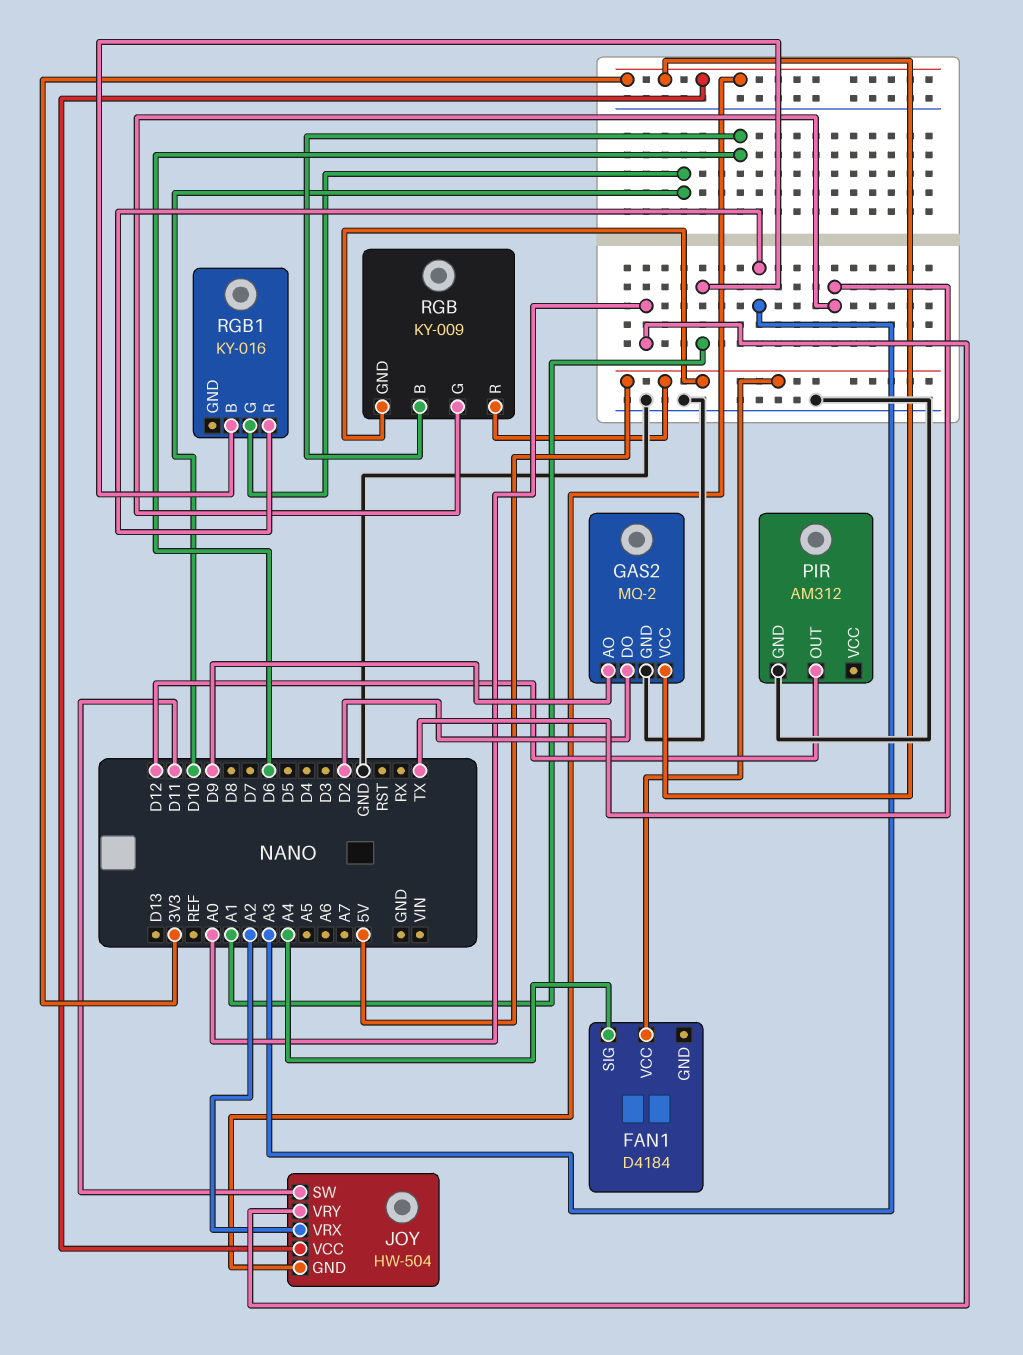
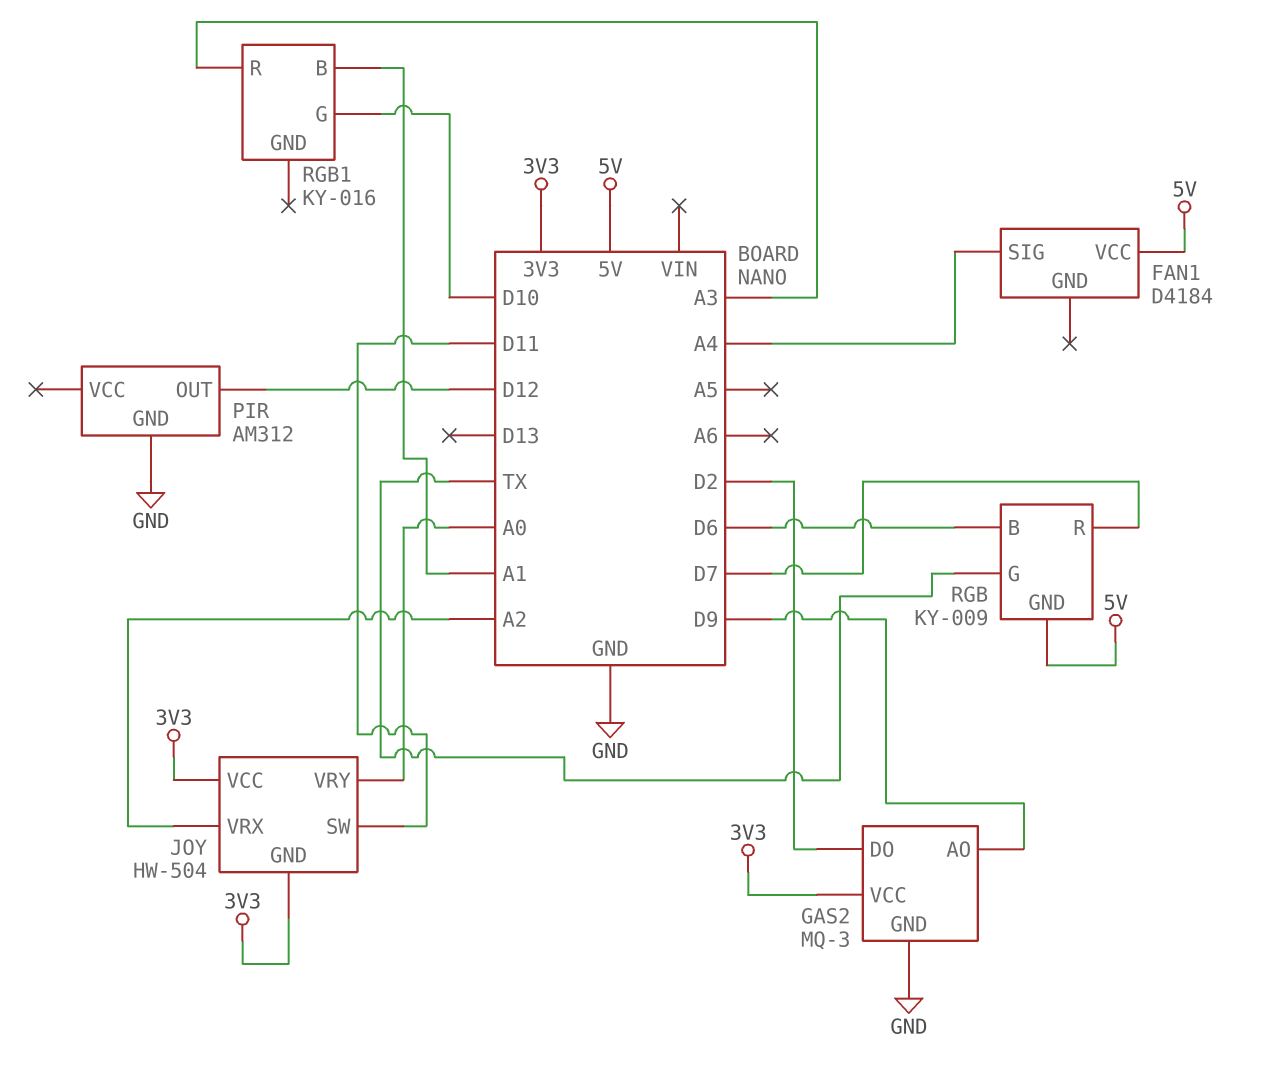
GAS2: MQ-2 -> MQ-3
RGB pin R: 5V -> D7

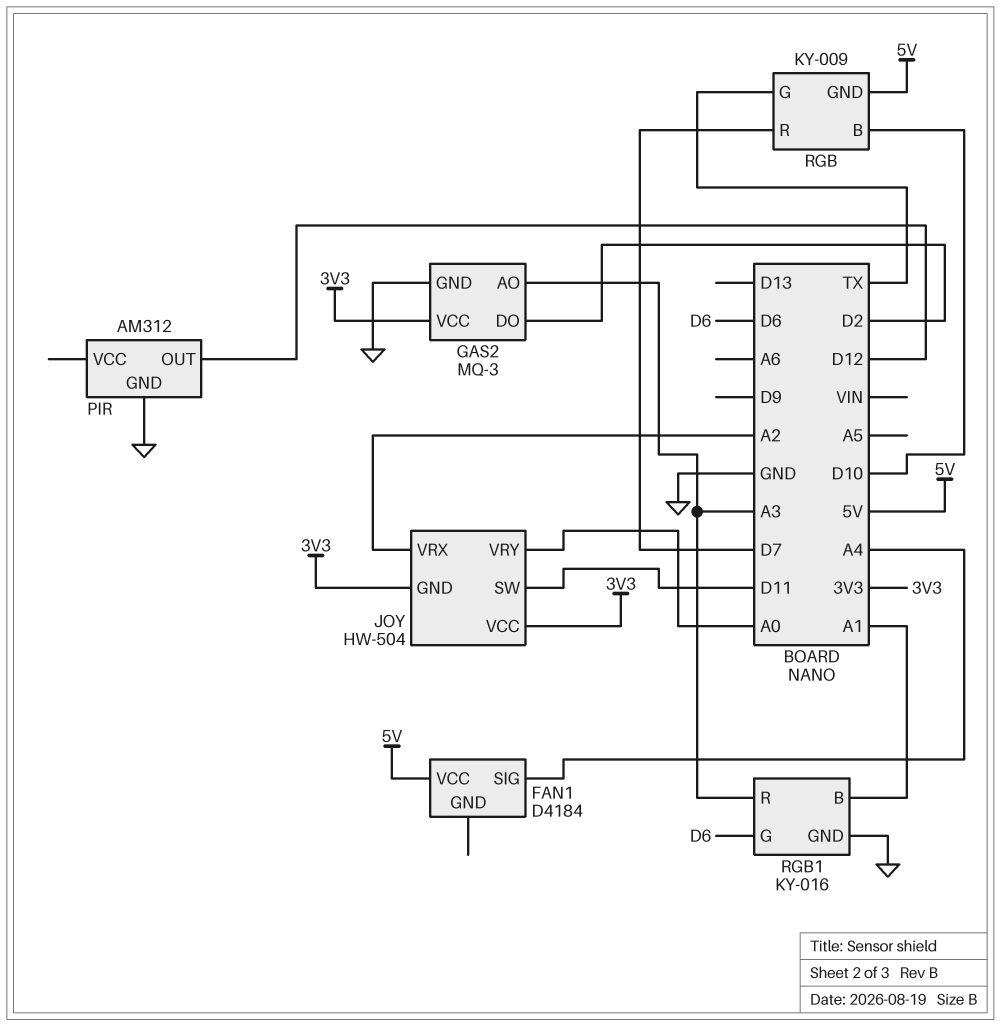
GAS2 pin AO: D9 -> A3
RGB pin B: D6 -> D10
RGB1 pin G: D10 -> D6
RGB1 pin GND: none -> GND

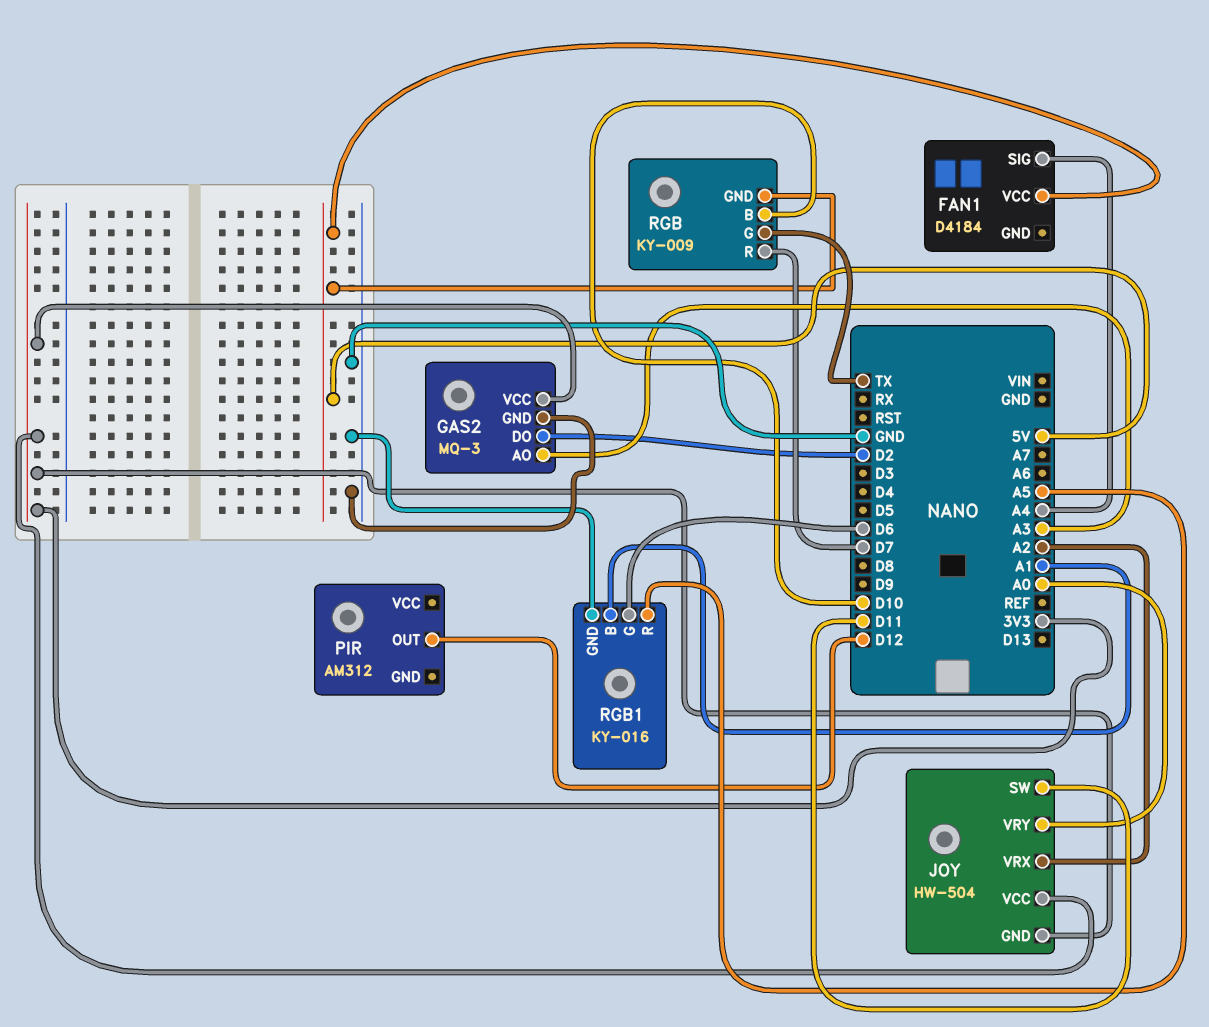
PIR pin GND: GND -> none
RGB1 pin R: A3 -> A5

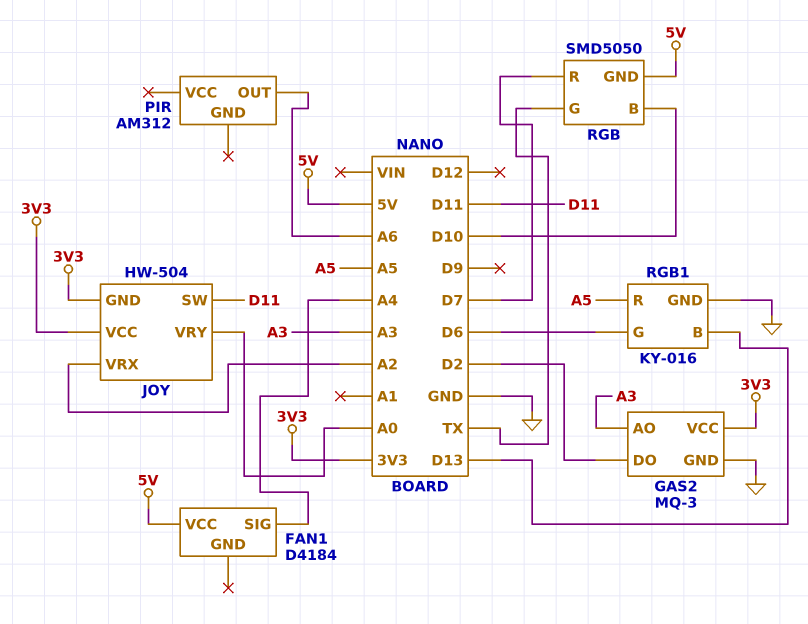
PIR pin OUT: D12 -> A6
RGB: KY-009 -> SMD5050
RGB1 pin B: A1 -> D13

